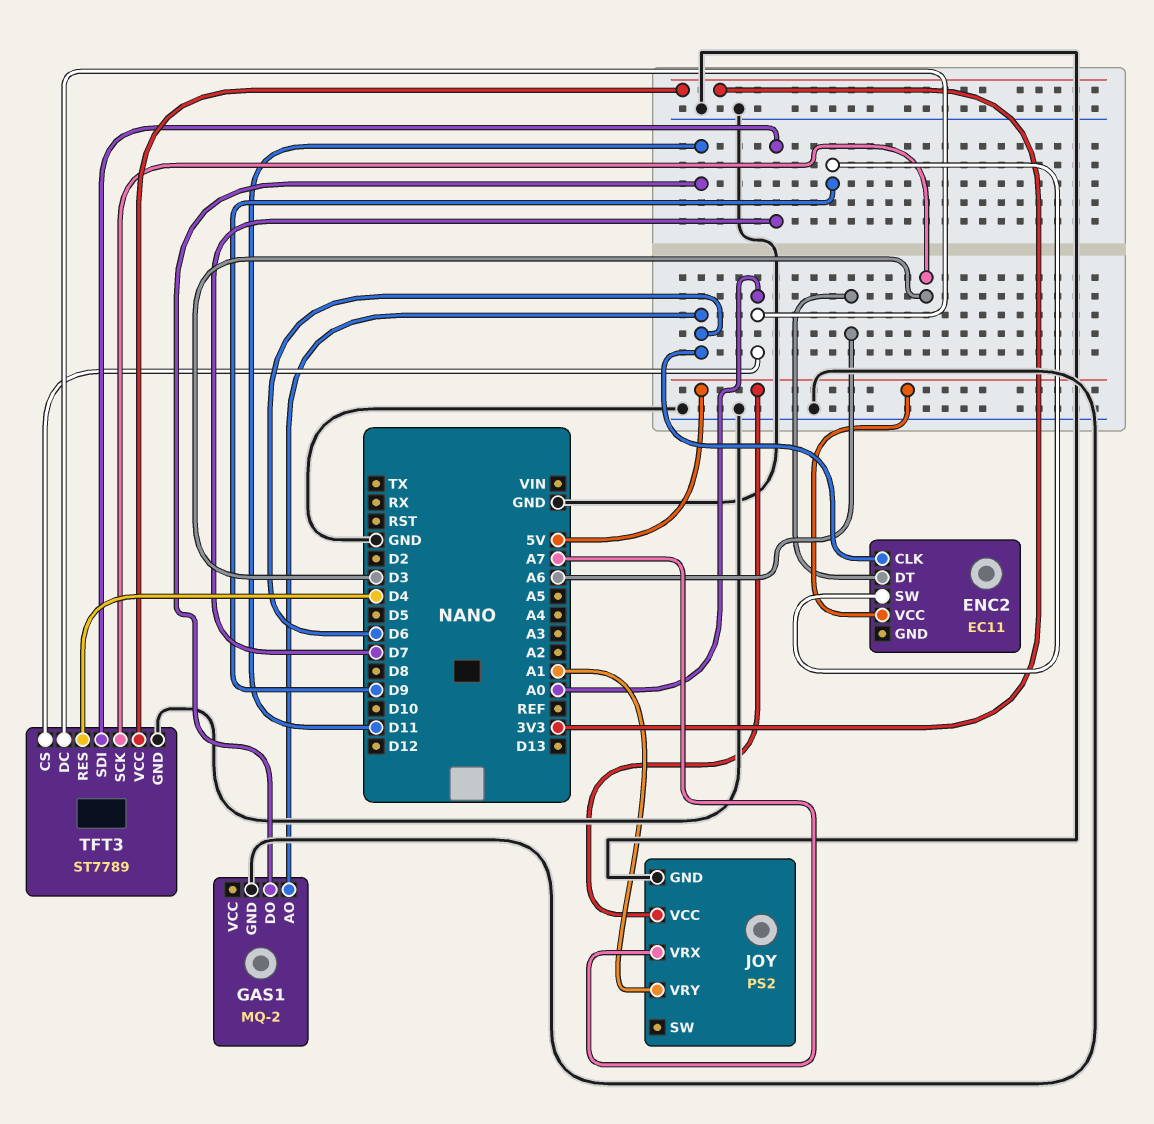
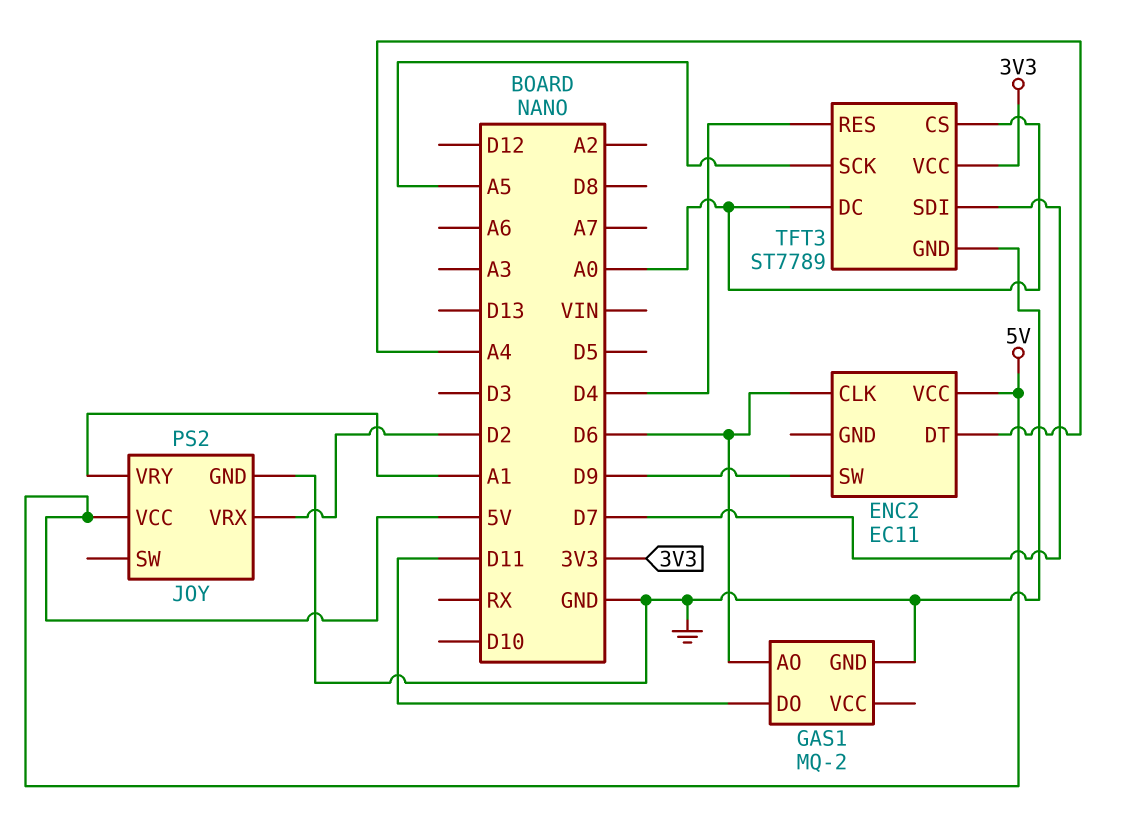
ENC2 pin DT: A6 -> A4
JOY pin VRX: A7 -> D2
TFT3 pin SCK: D3 -> A5

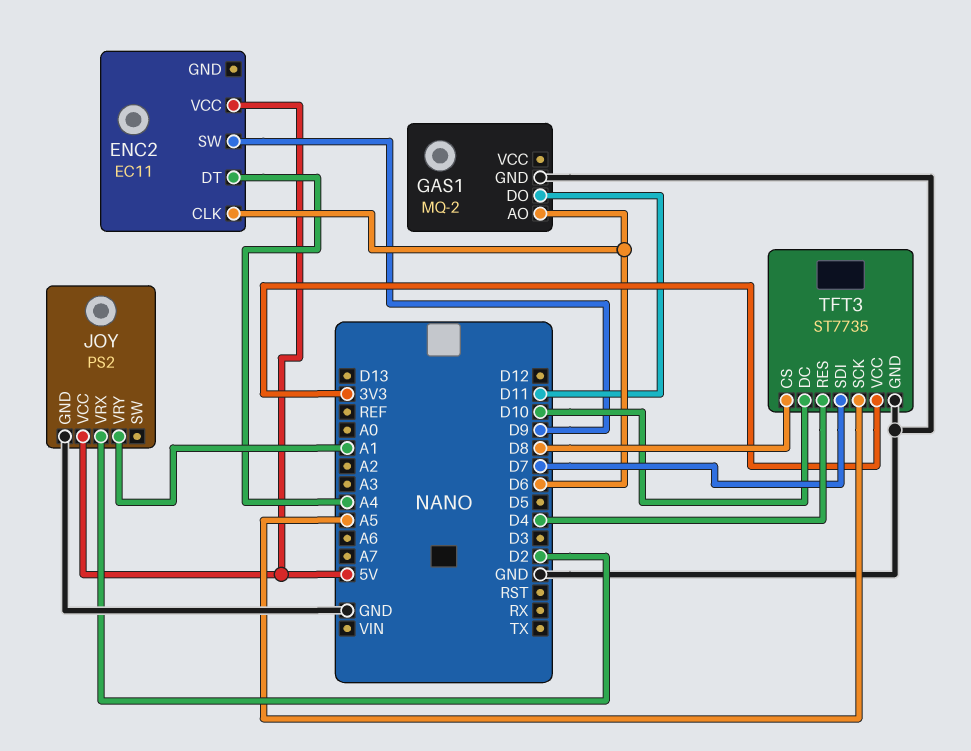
TFT3: ST7789 -> ST7735
TFT3 pin CS: A0 -> D8
TFT3 pin DC: A0 -> D10

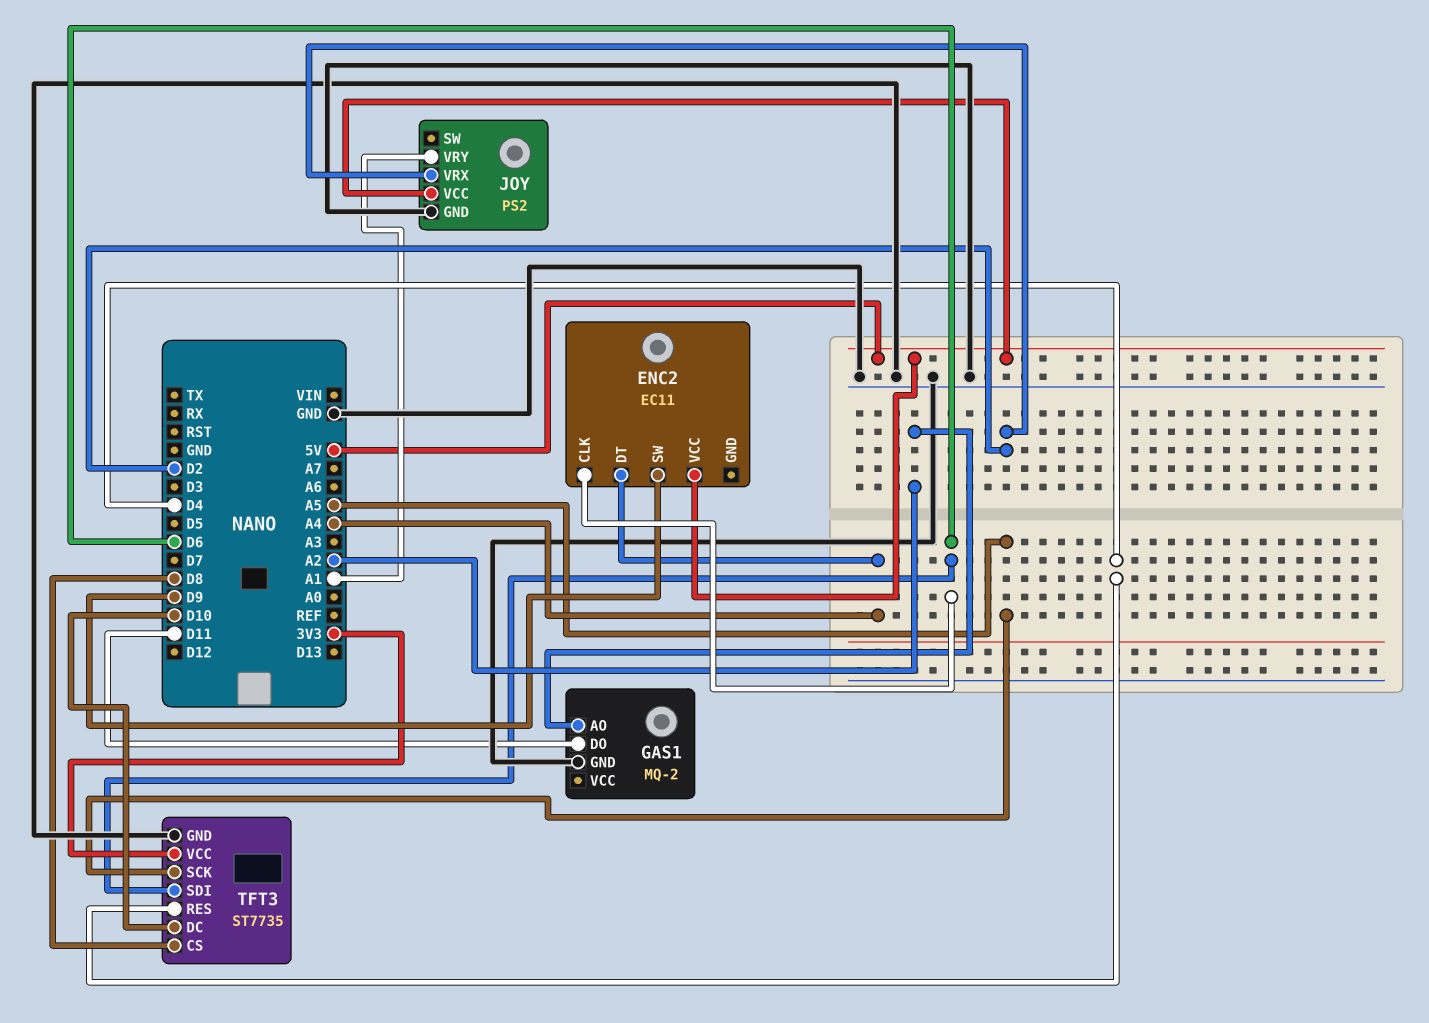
GAS1 pin AO: D6 -> A2
TFT3 pin SDI: D7 -> D6

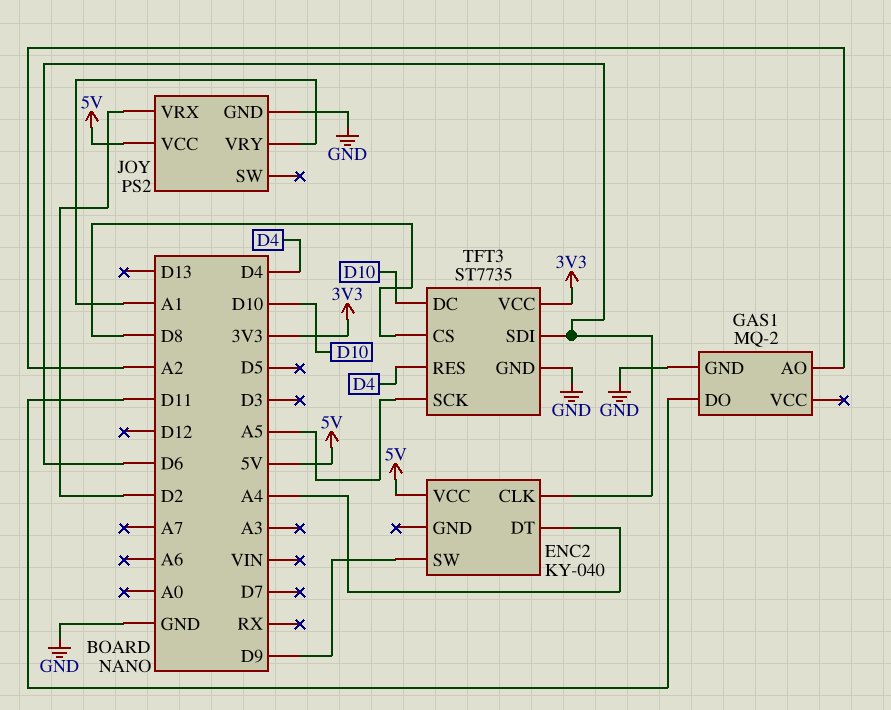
ENC2: EC11 -> KY-040

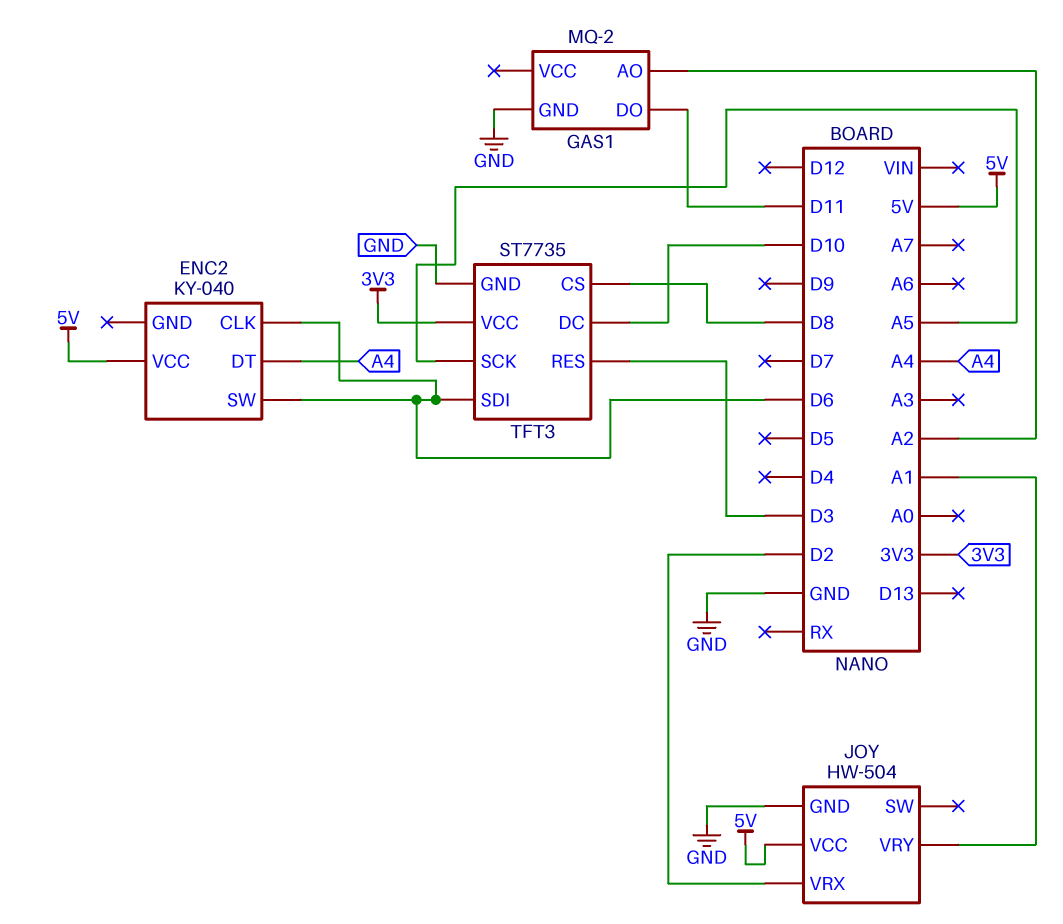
ENC2 pin SW: D9 -> D6
JOY: PS2 -> HW-504
TFT3 pin RES: D4 -> D3

